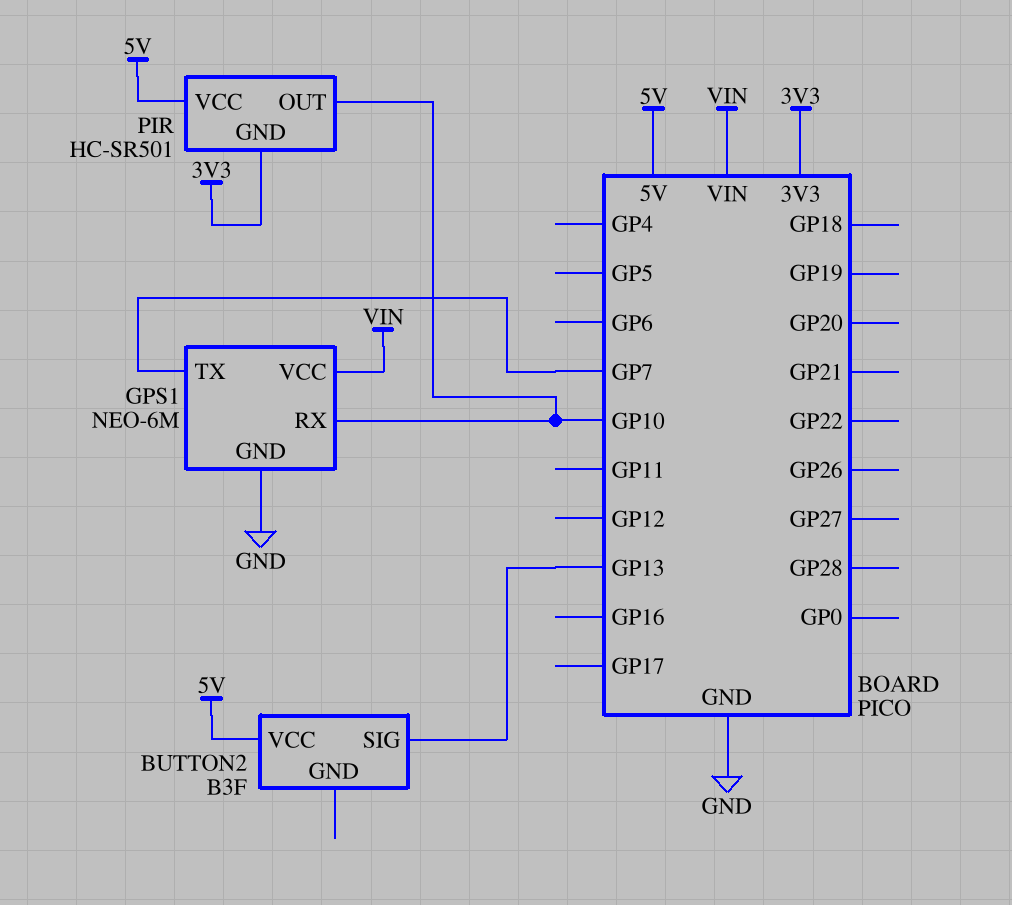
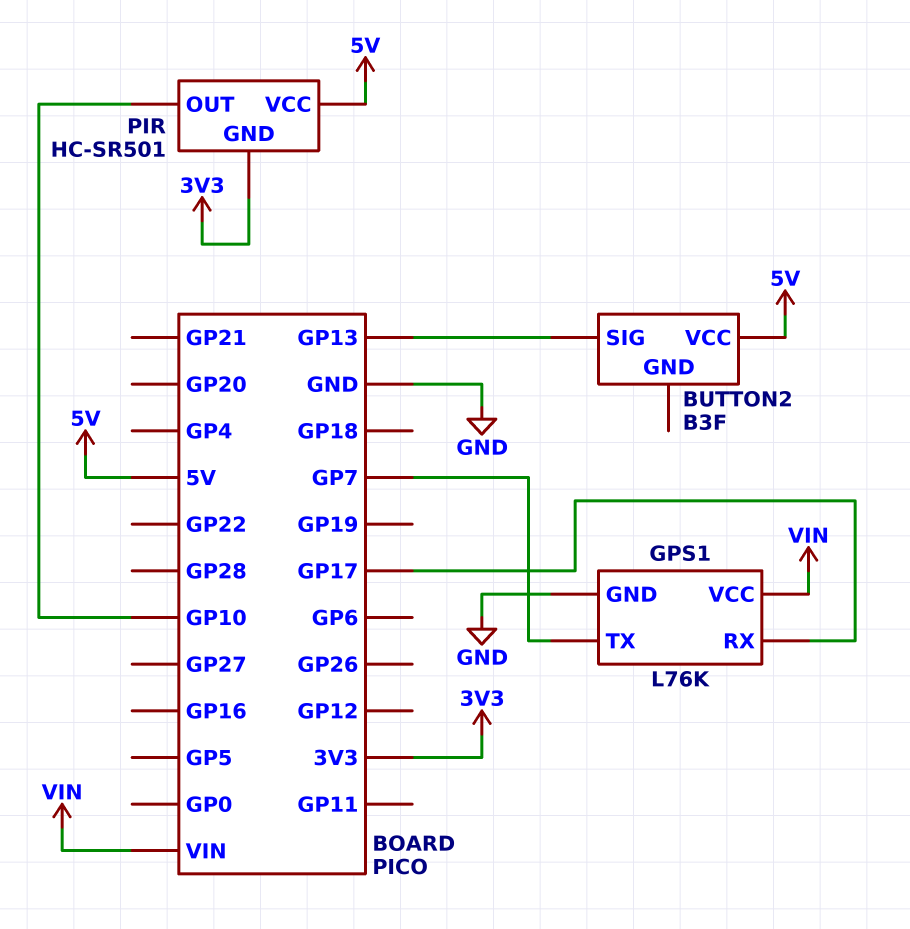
GPS1: NEO-6M -> L76K
GPS1 pin RX: GP10 -> GP17

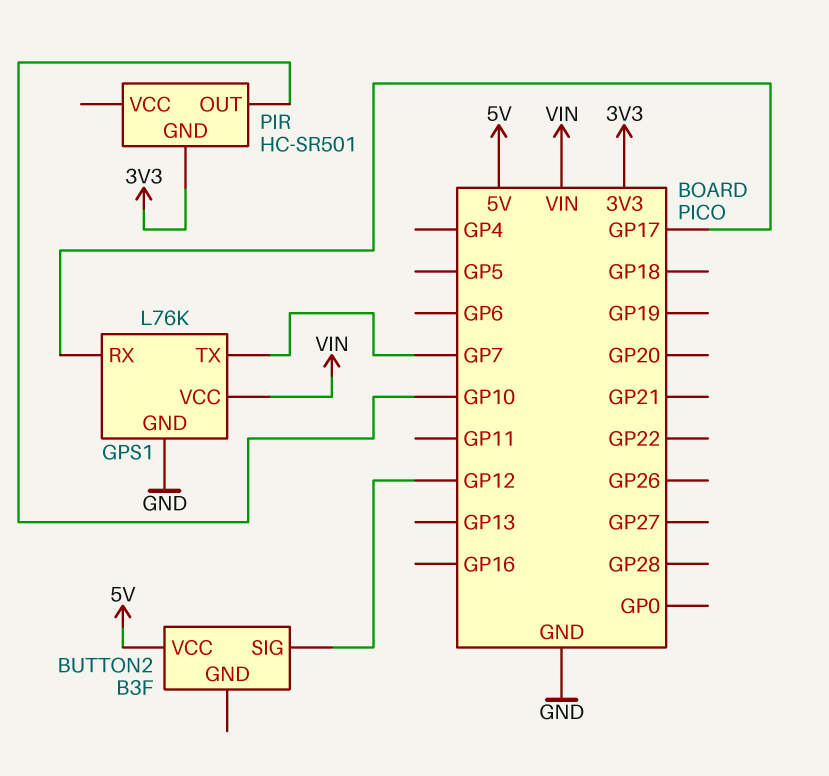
BUTTON2 pin SIG: GP13 -> GP12
PIR pin VCC: 5V -> none

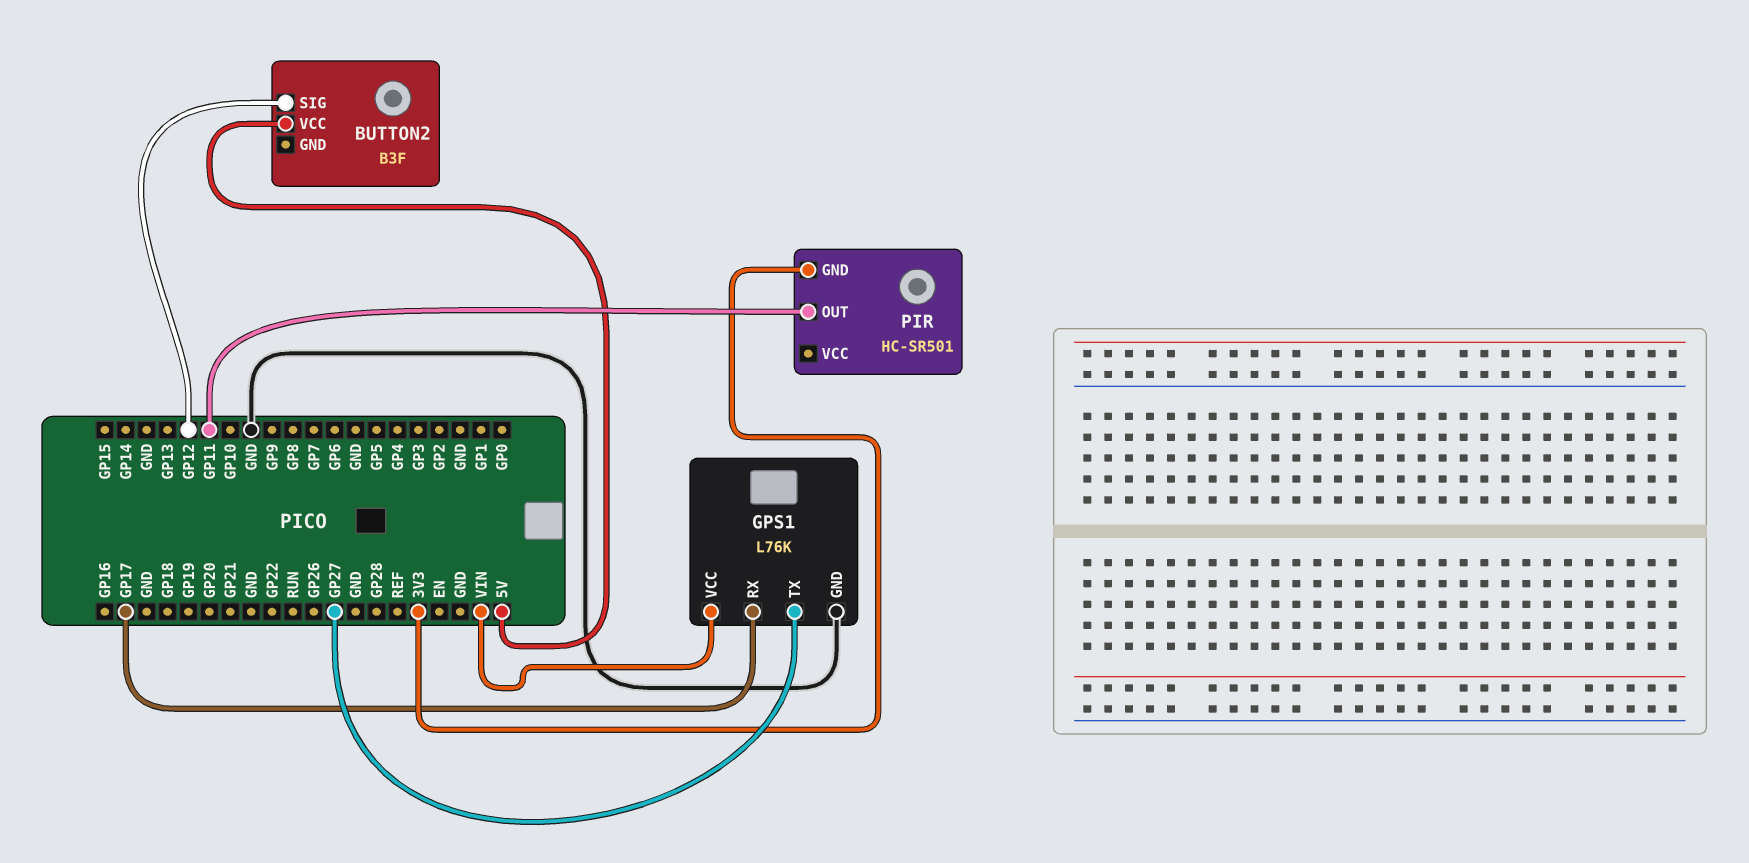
GPS1 pin TX: GP7 -> GP27
PIR pin OUT: GP10 -> GP11

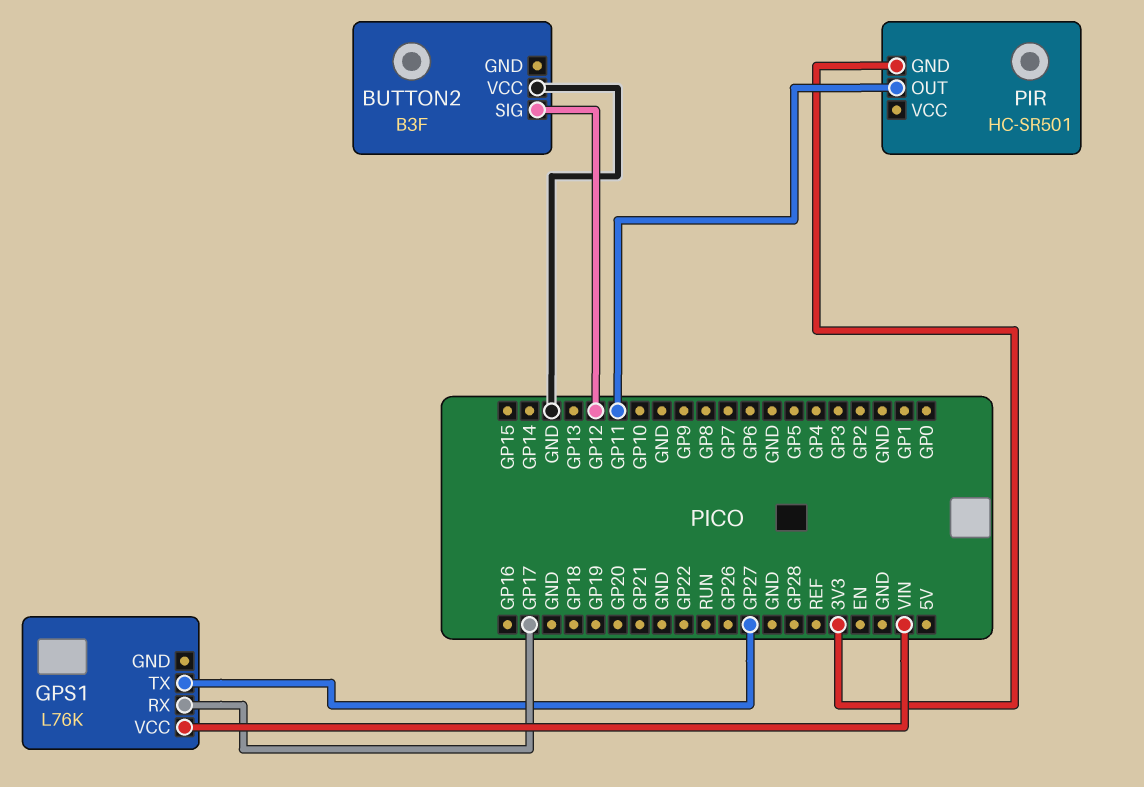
BUTTON2 pin VCC: 5V -> GND
GPS1 pin GND: GND -> none

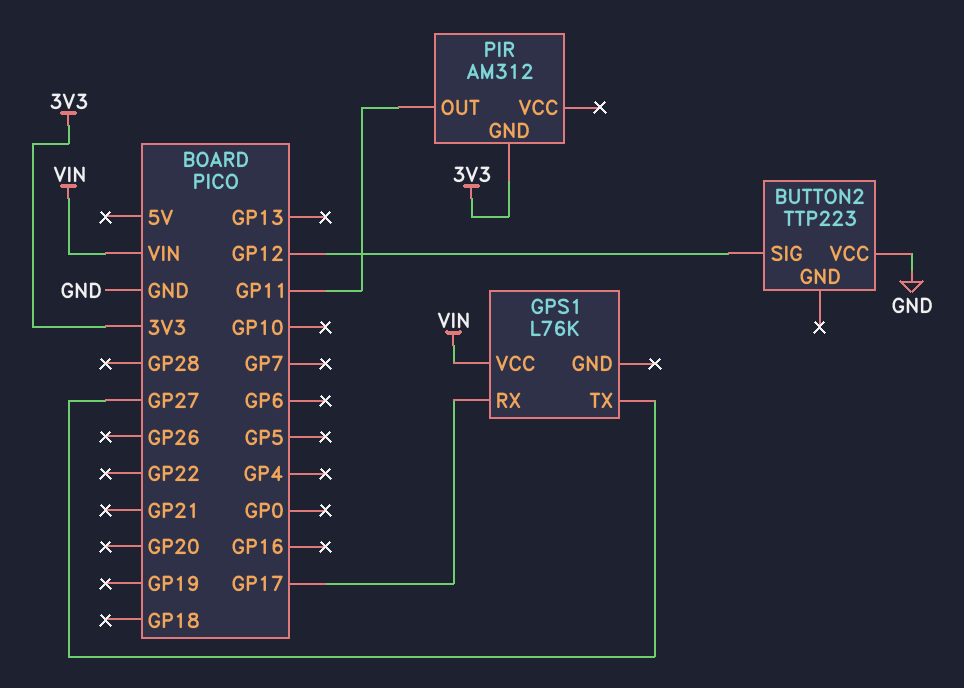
BUTTON2: B3F -> TTP223
PIR: HC-SR501 -> AM312

